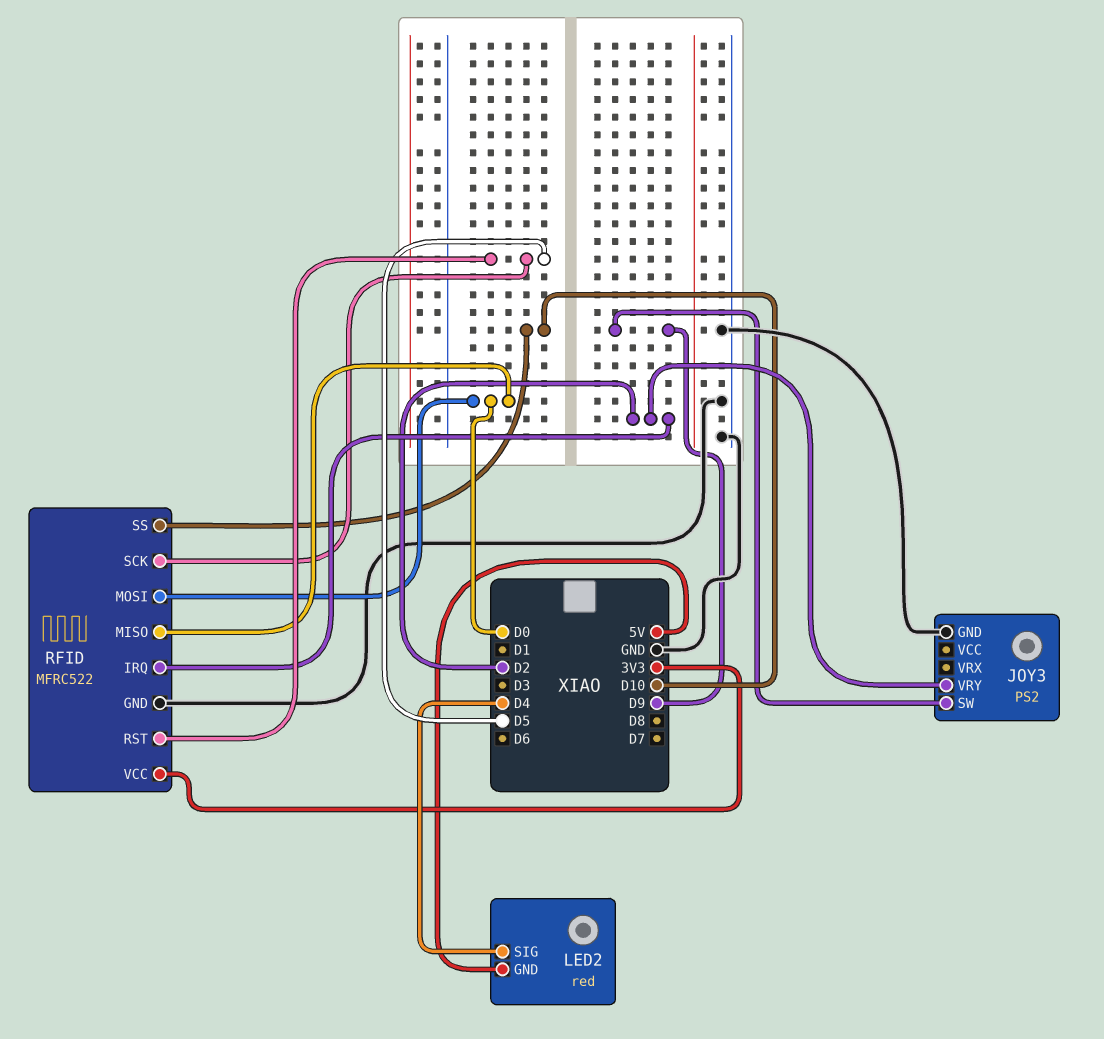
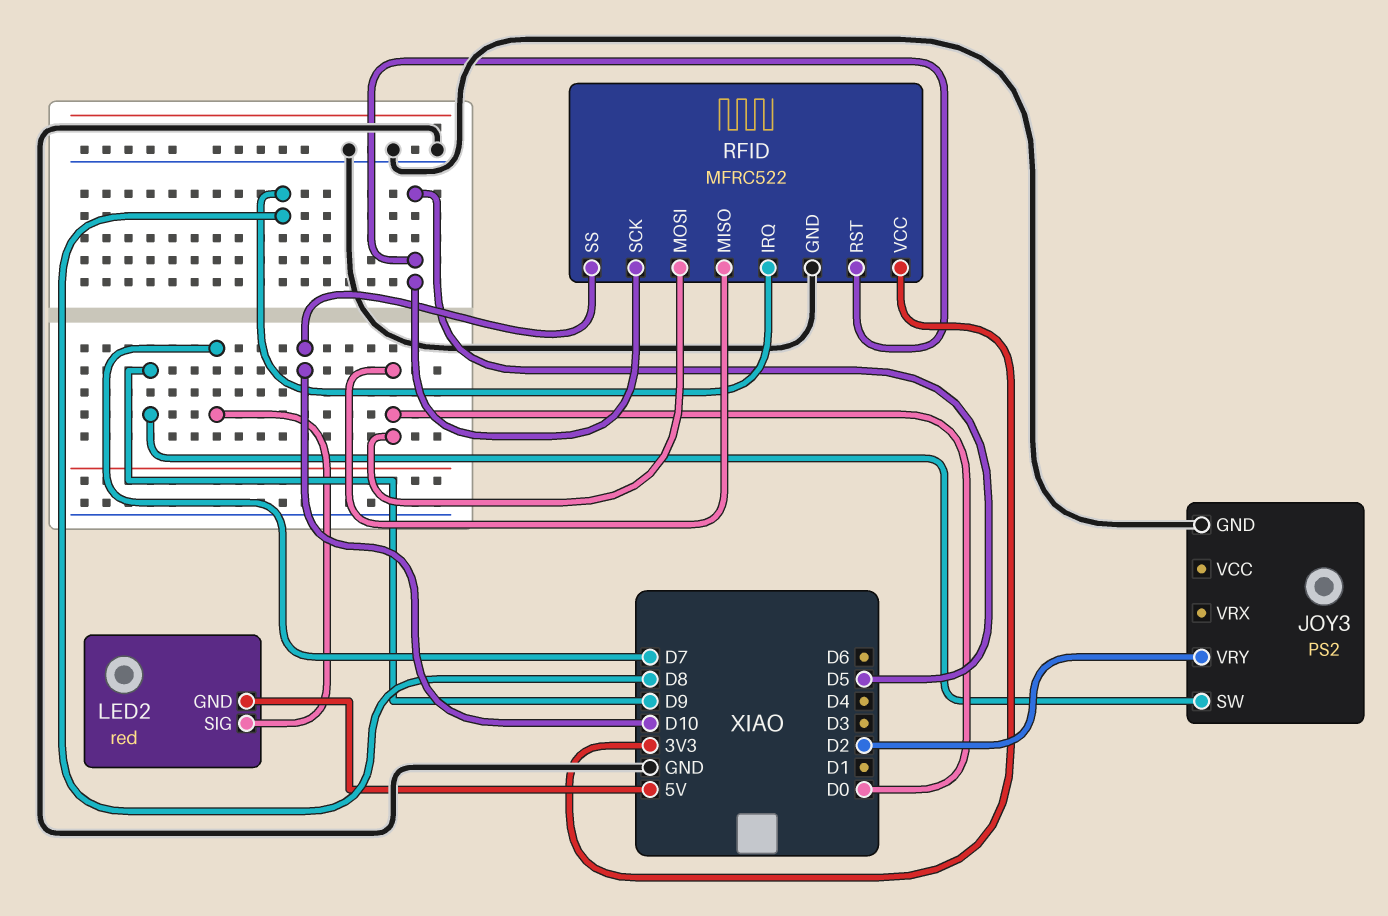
LED2 pin SIG: D4 -> D7
RFID pin IRQ: D2 -> D8

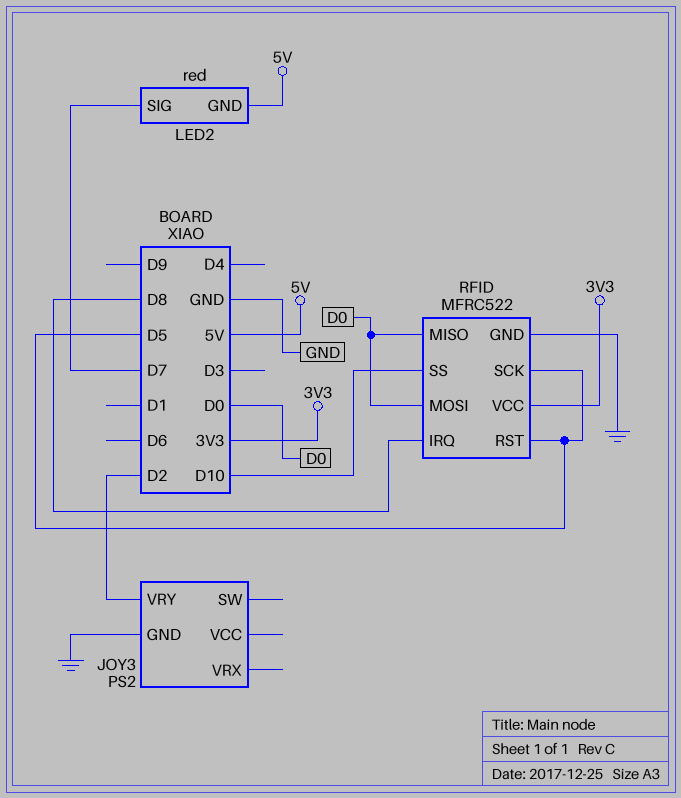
JOY3 pin SW: D9 -> none

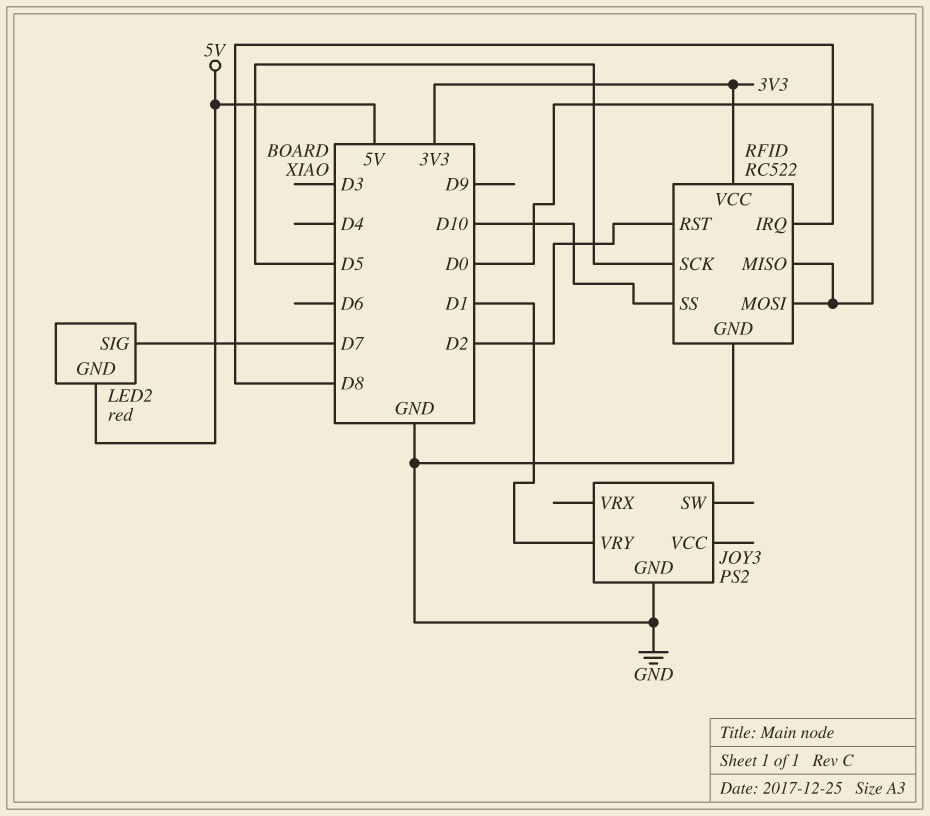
JOY3 pin VRY: D2 -> D1
RFID: MFRC522 -> RC522
RFID pin RST: D5 -> D2

